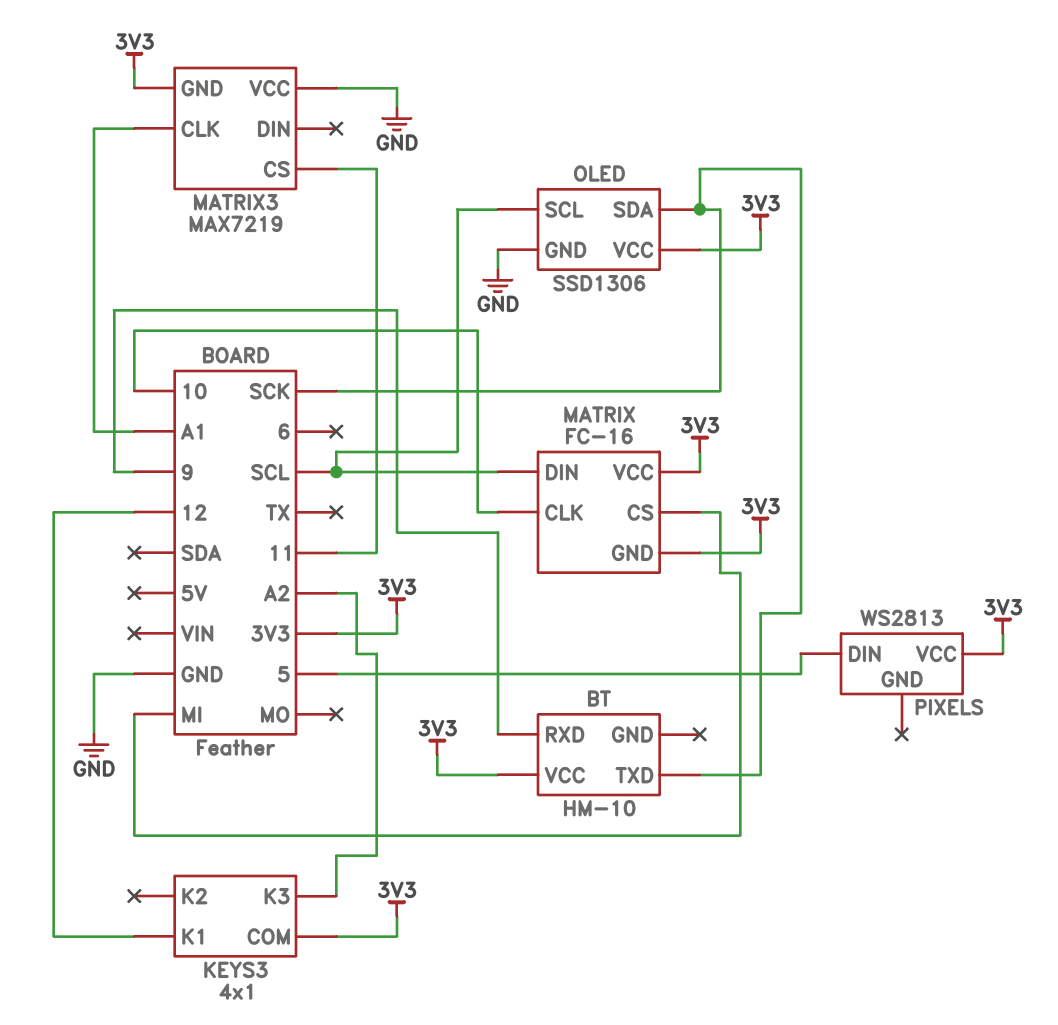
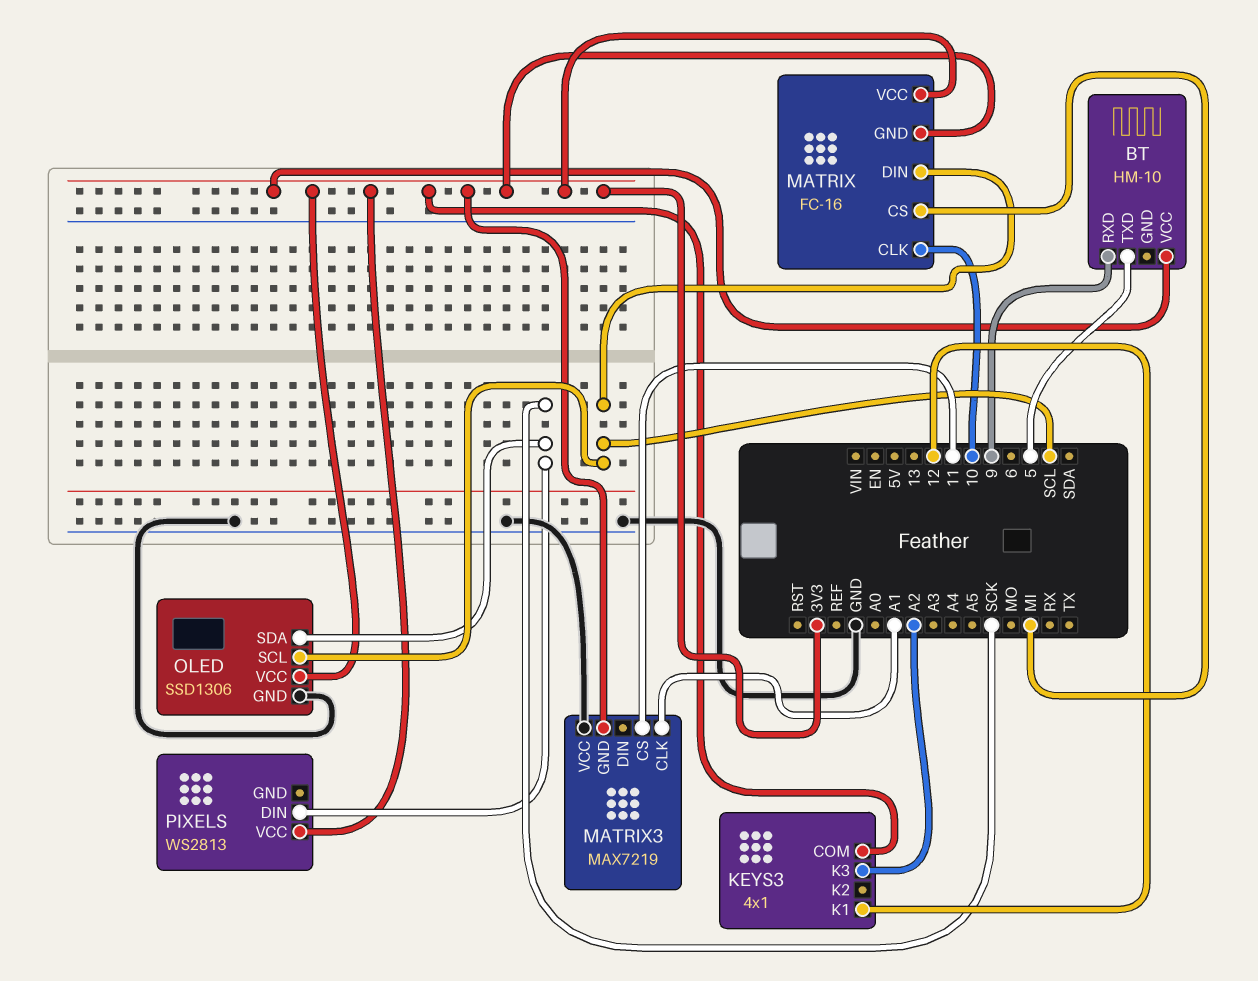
BT pin TXD: SCK -> 5
PIXELS pin DIN: 5 -> SCK

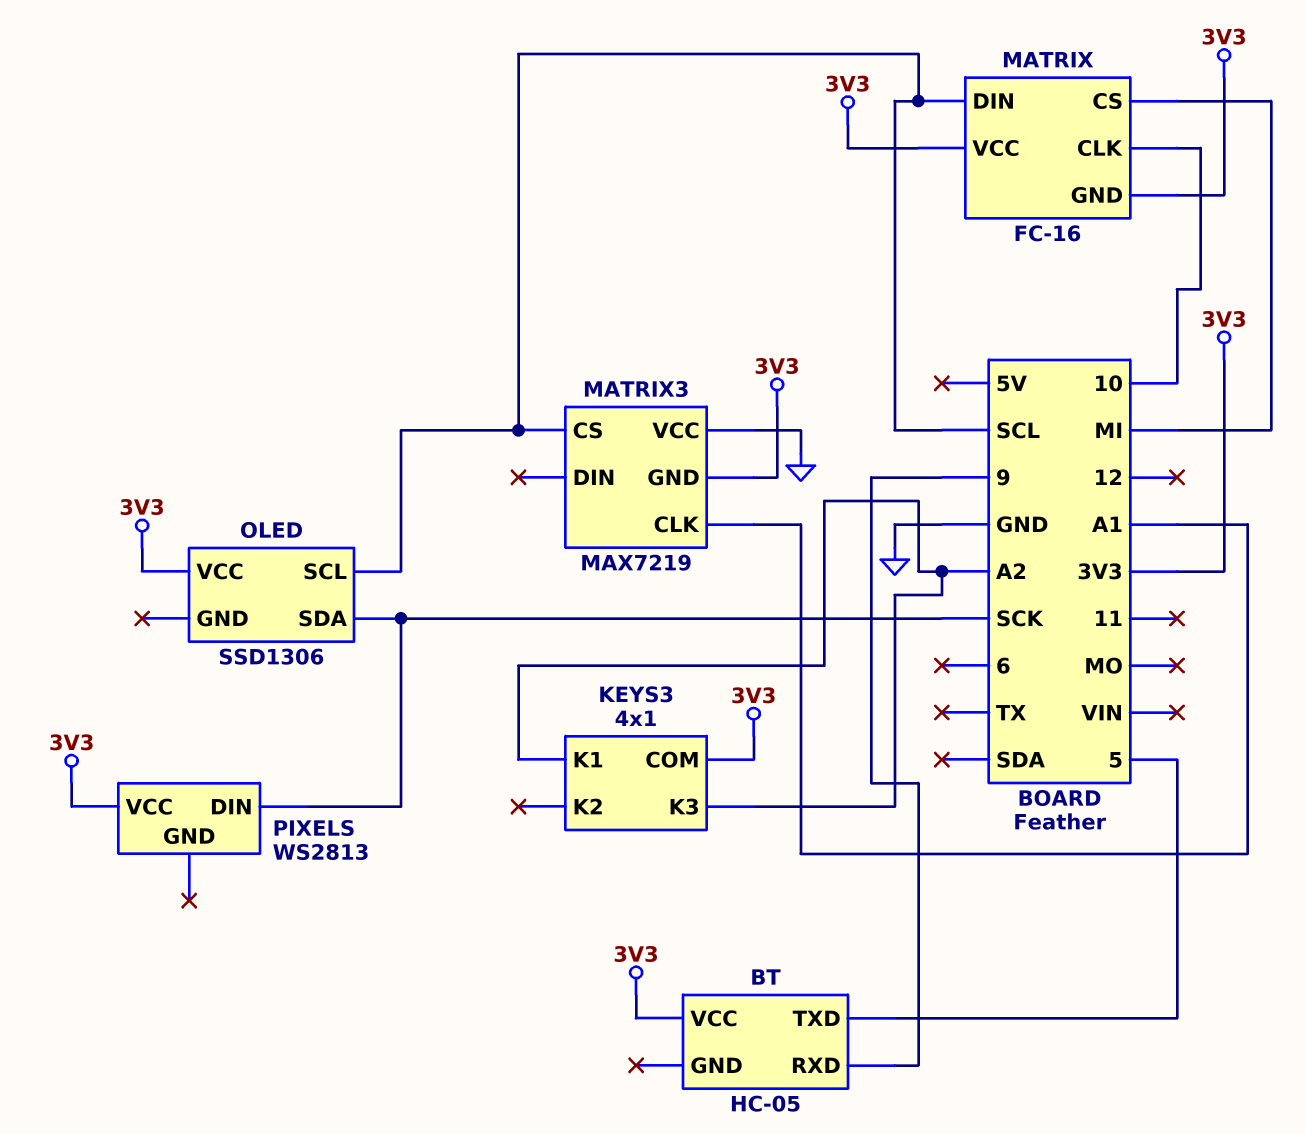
BT: HM-10 -> HC-05
KEYS3 pin K1: 12 -> A2
MATRIX3 pin CS: 11 -> SCL
OLED pin GND: GND -> none

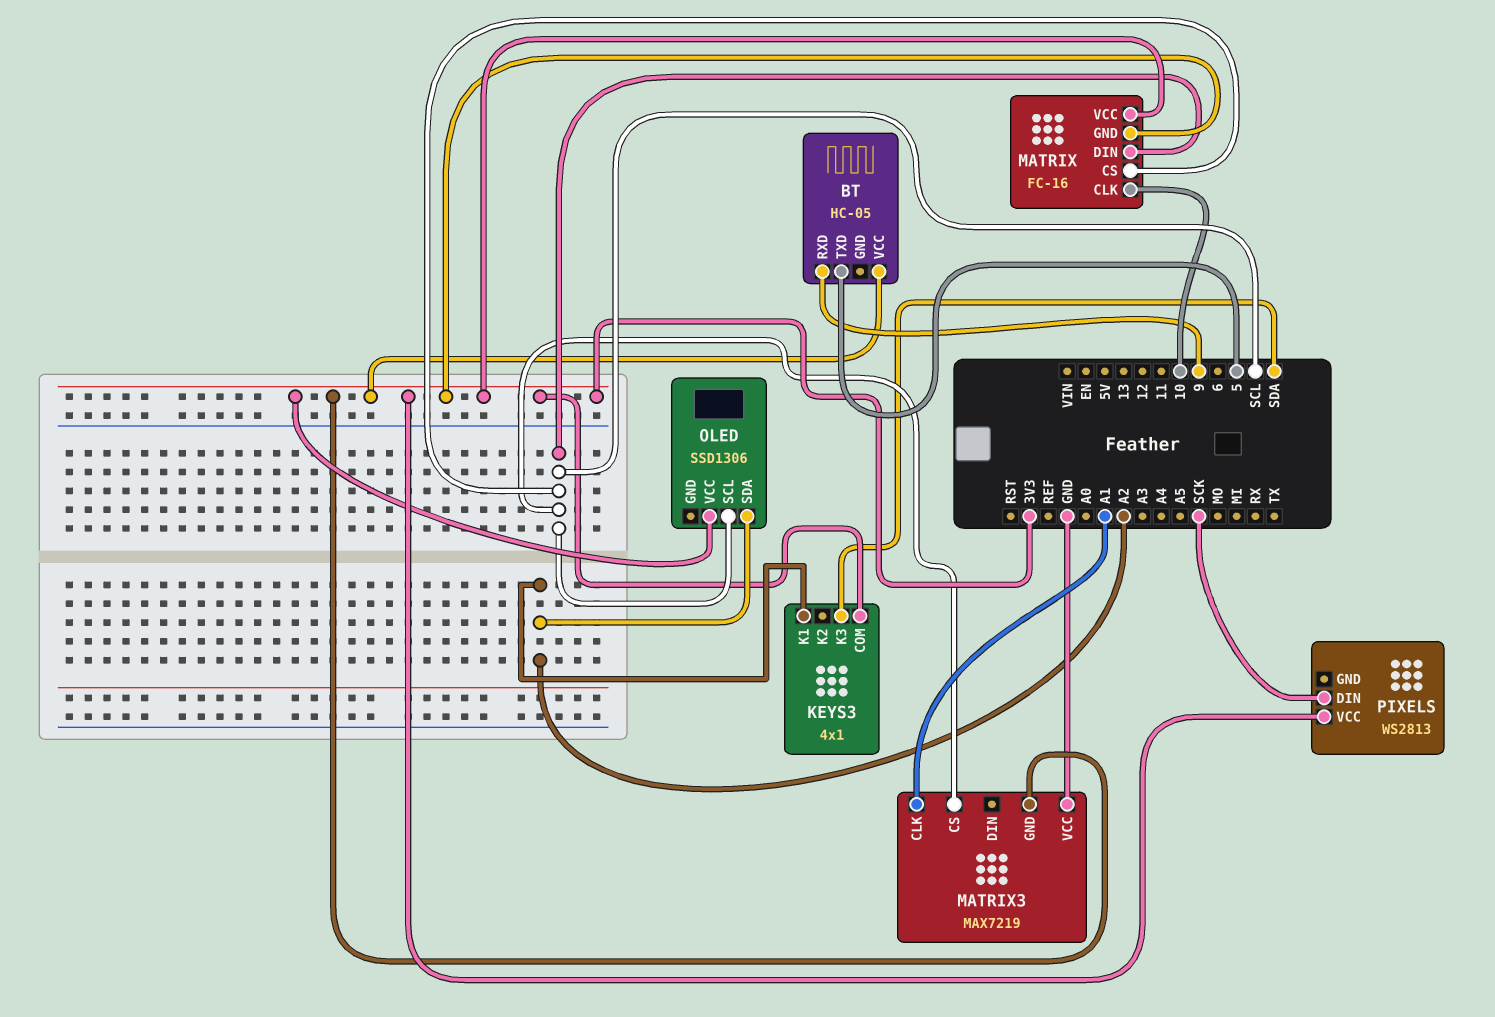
KEYS3 pin K3: A2 -> SDA
MATRIX pin CS: MI -> SCL
OLED pin SDA: SCK -> A2

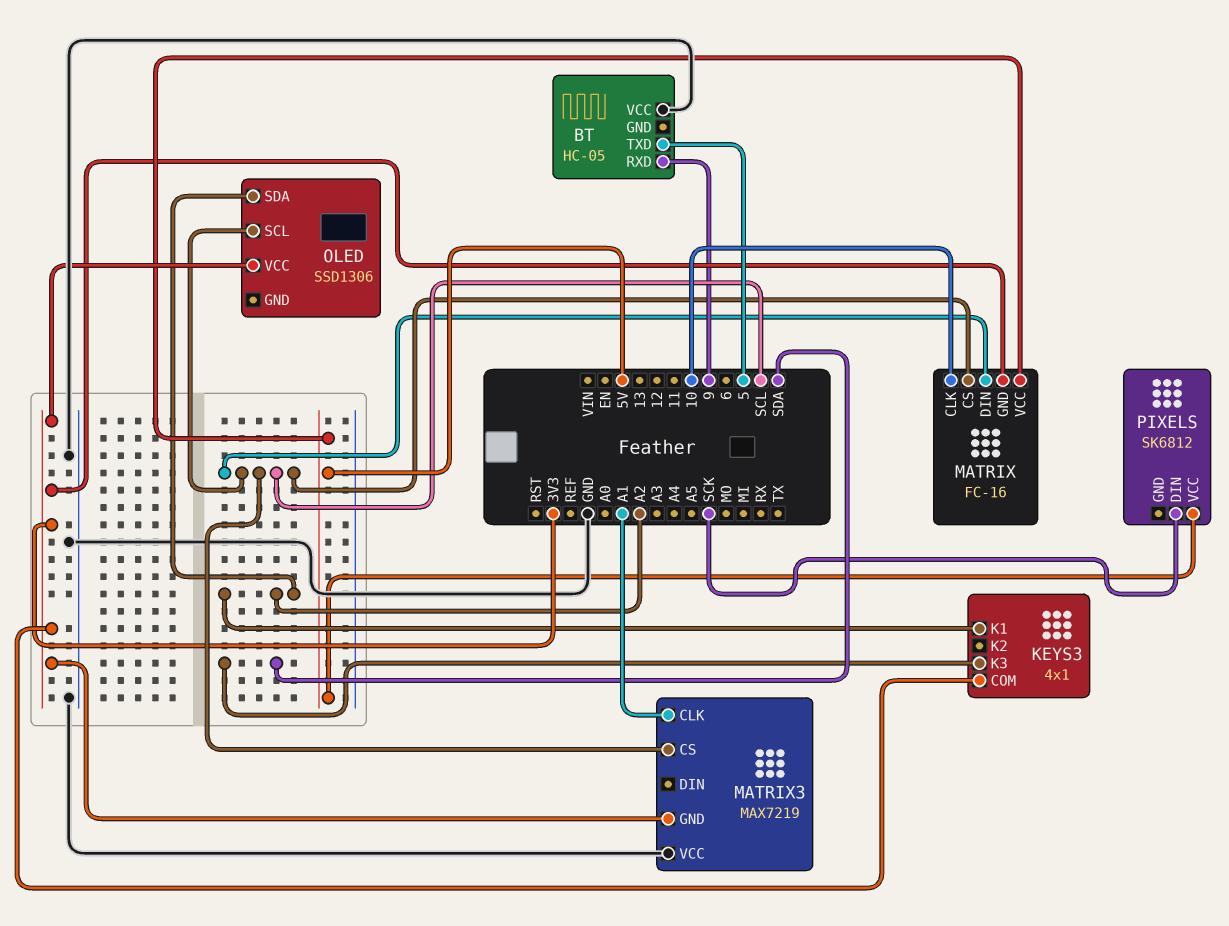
BT pin VCC: 3V3 -> GND
MATRIX pin VCC: 3V3 -> 5V
PIXELS: WS2813 -> SK6812
PIXELS pin VCC: 3V3 -> 5V

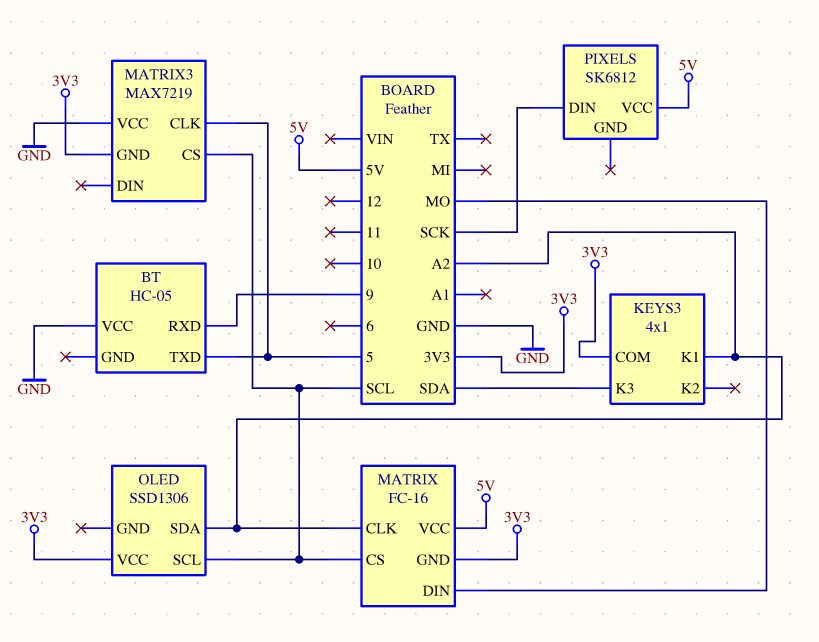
MATRIX pin CLK: 10 -> A2
MATRIX pin DIN: SCL -> MO
MATRIX3 pin CLK: A1 -> 5

